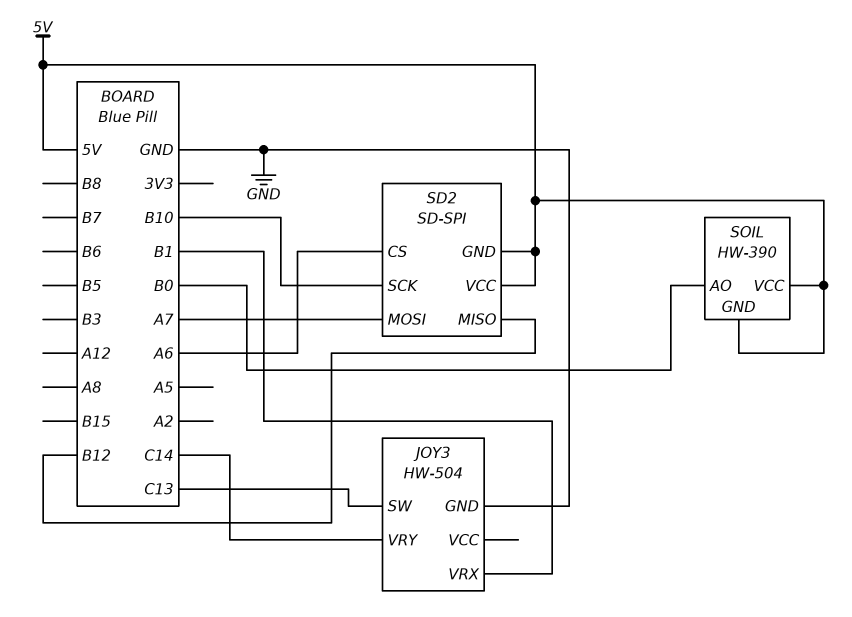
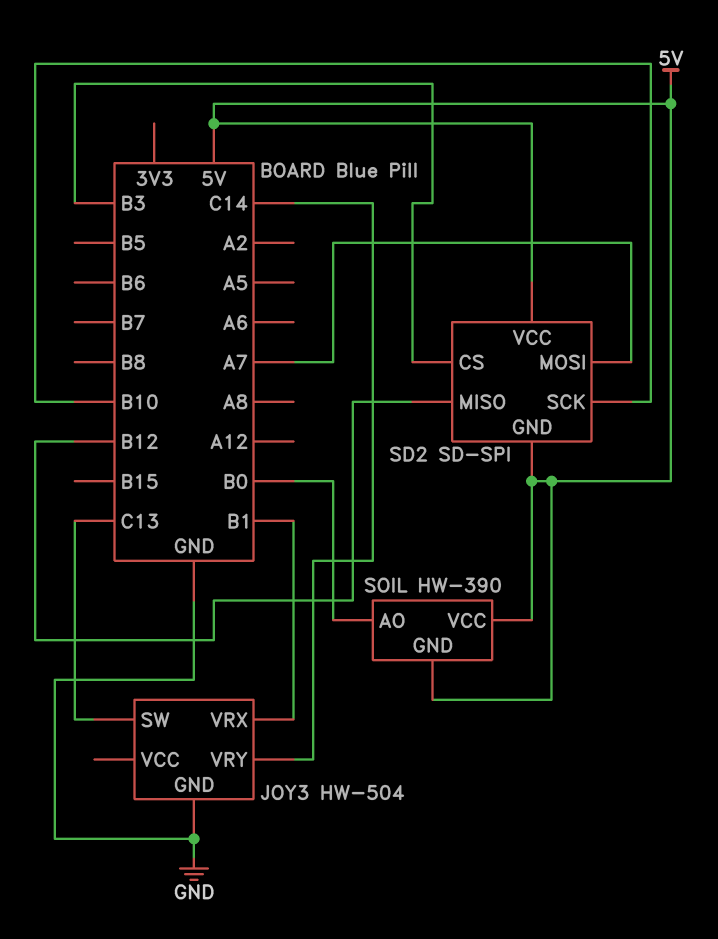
SD2 pin CS: A6 -> B3

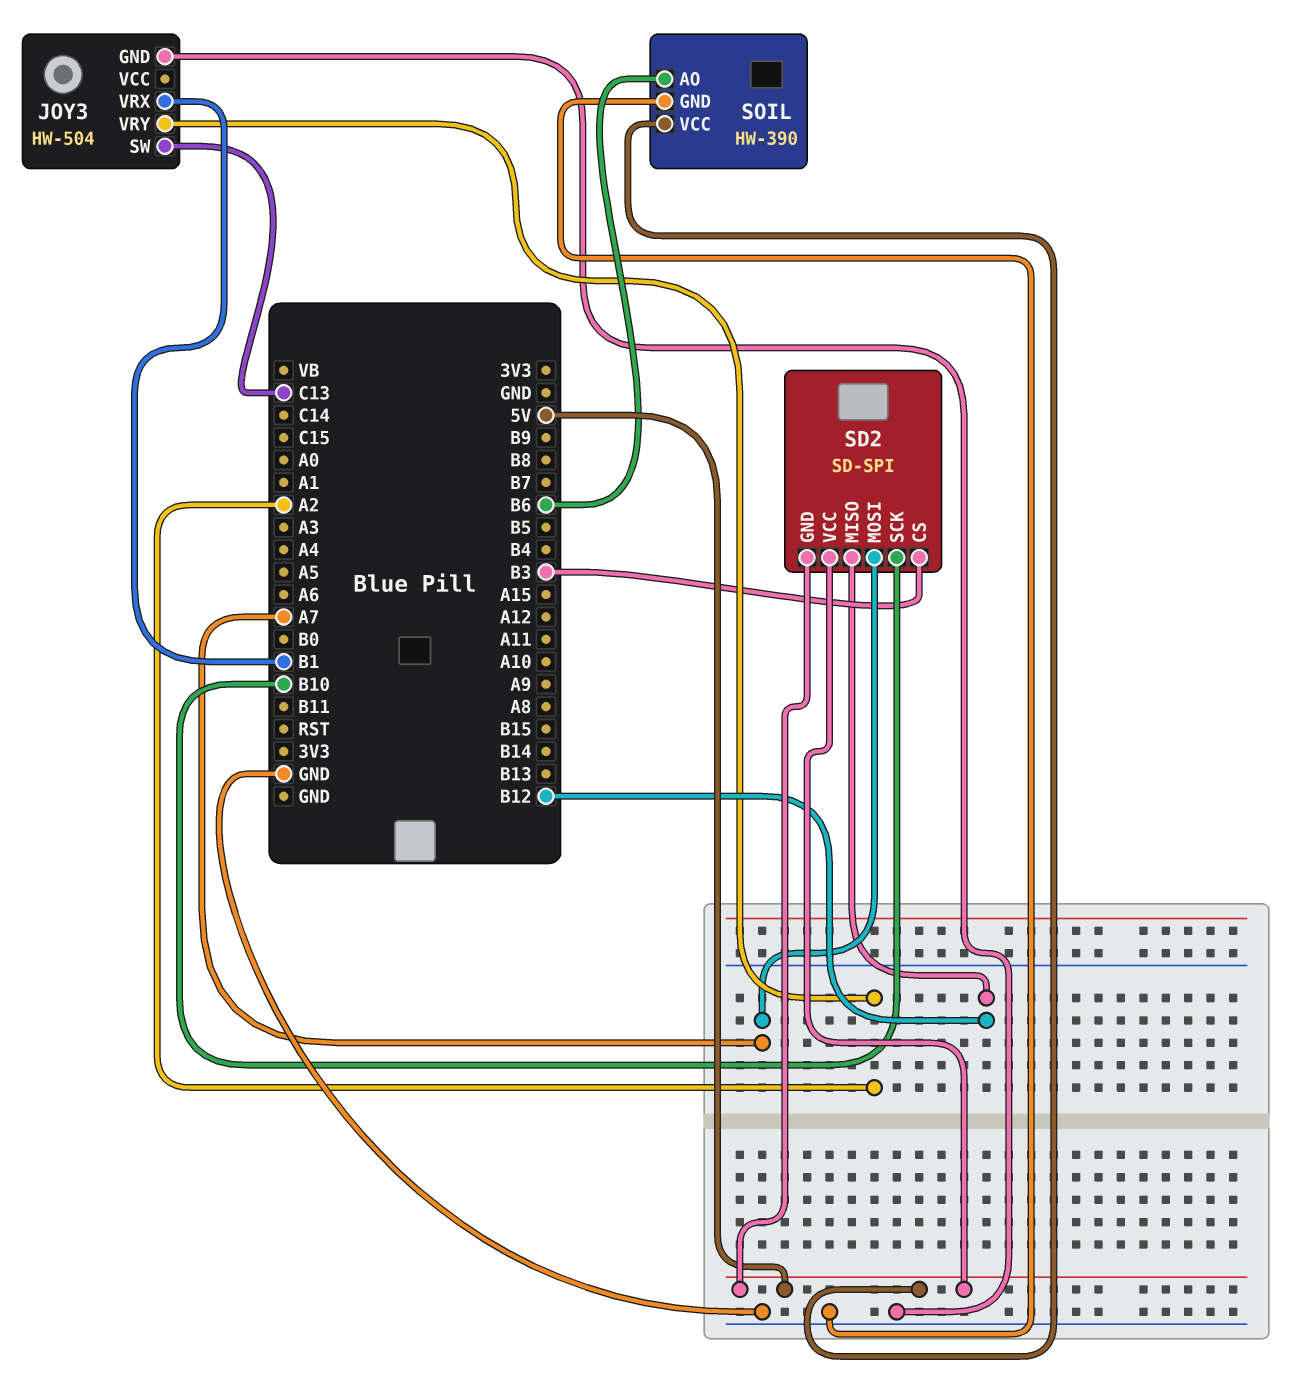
JOY3 pin VRY: C14 -> A2
SOIL pin AO: B0 -> B6
SOIL pin GND: 5V -> GND

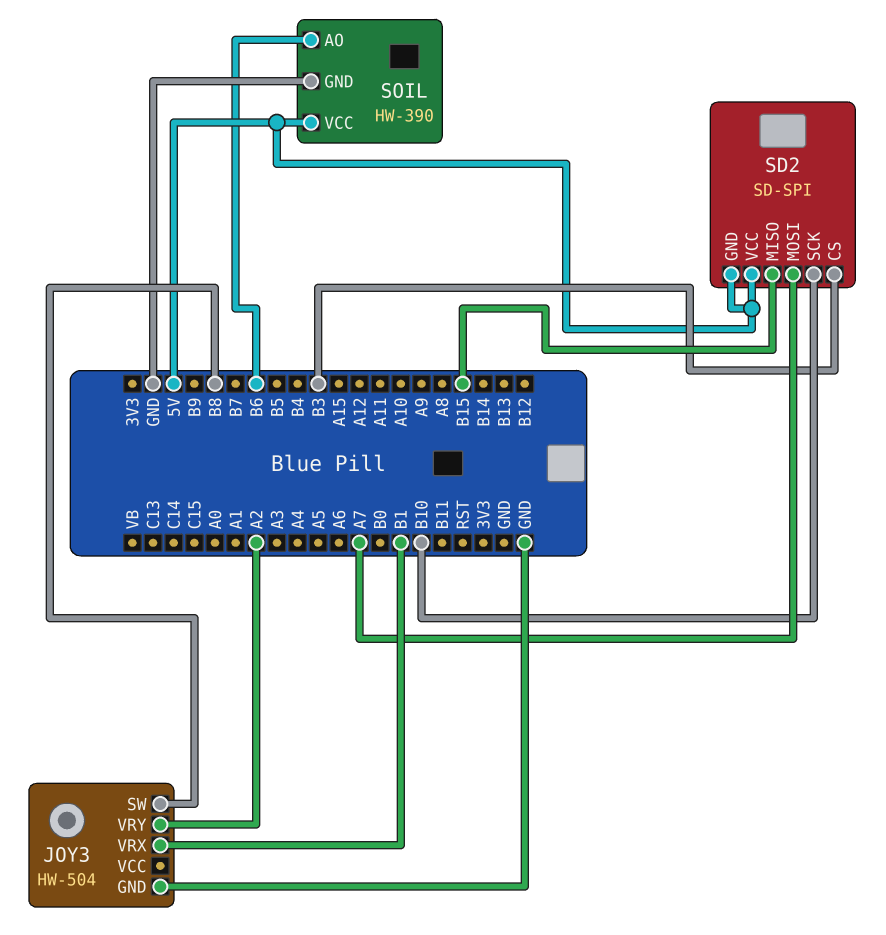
JOY3 pin SW: C13 -> B8
SD2 pin MISO: B12 -> B15

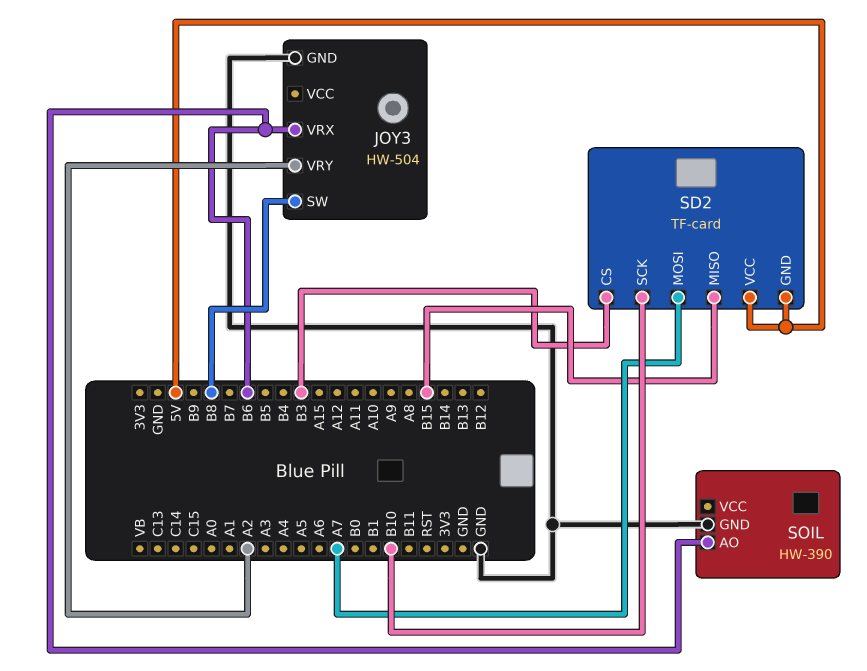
JOY3 pin VRX: B1 -> B6
SD2: SD-SPI -> TF-card
SOIL pin VCC: 5V -> none

